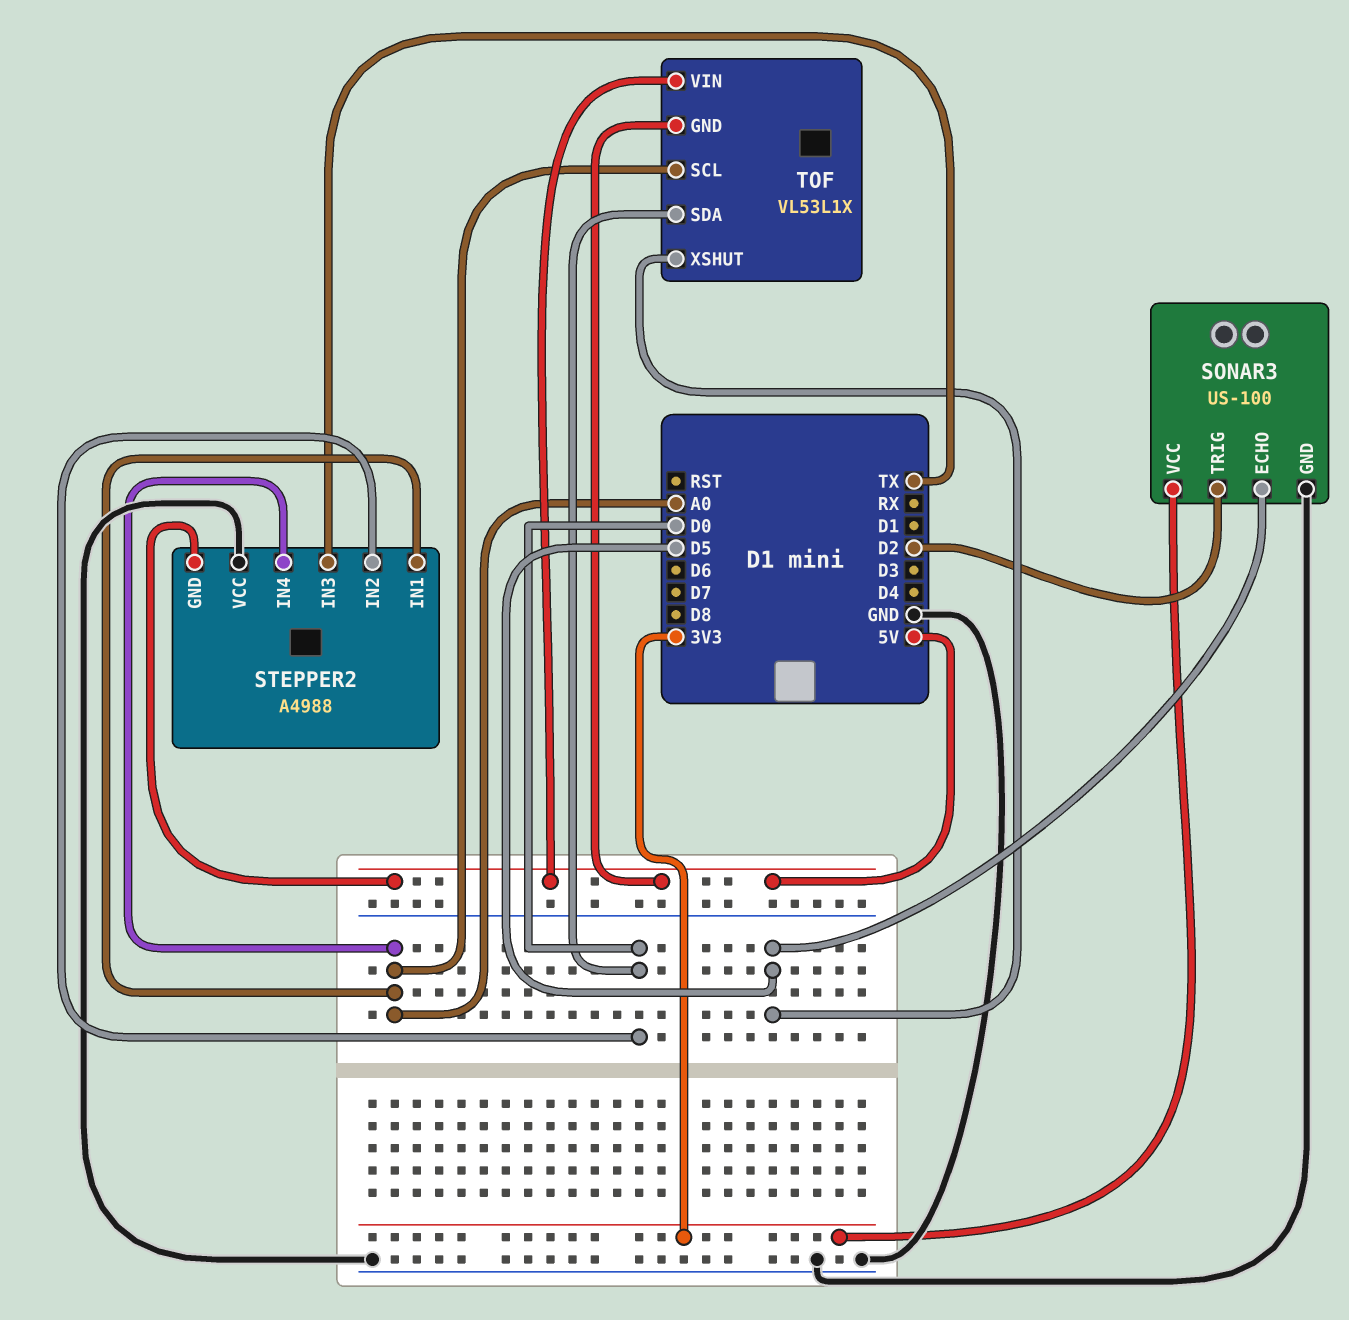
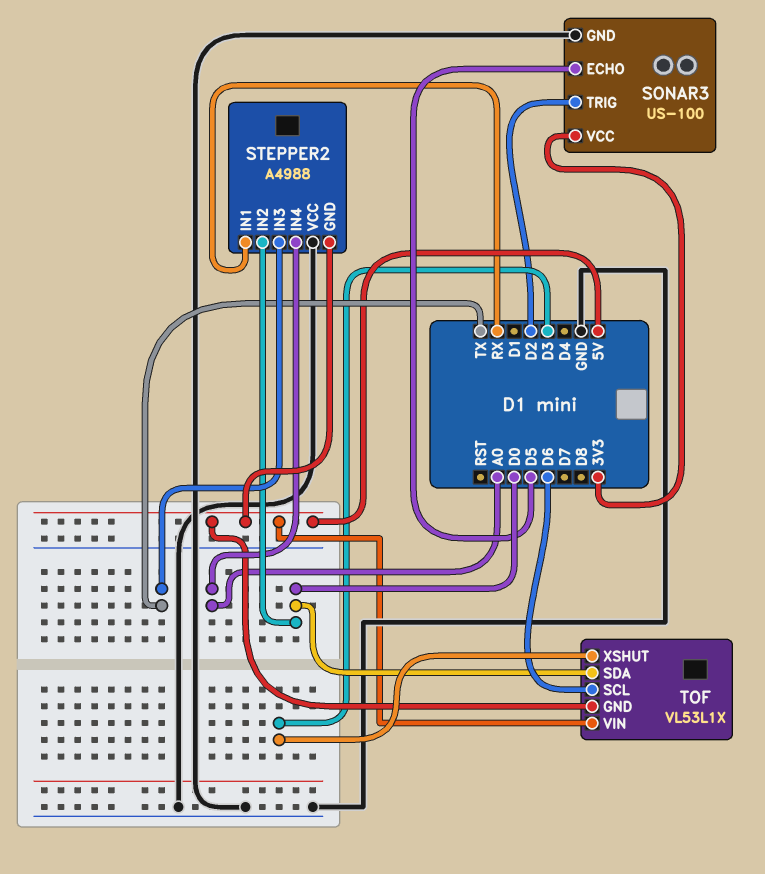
STEPPER2 pin IN1: A0 -> RX
TOF pin SCL: A0 -> D6
TOF pin XSHUT: D5 -> D3

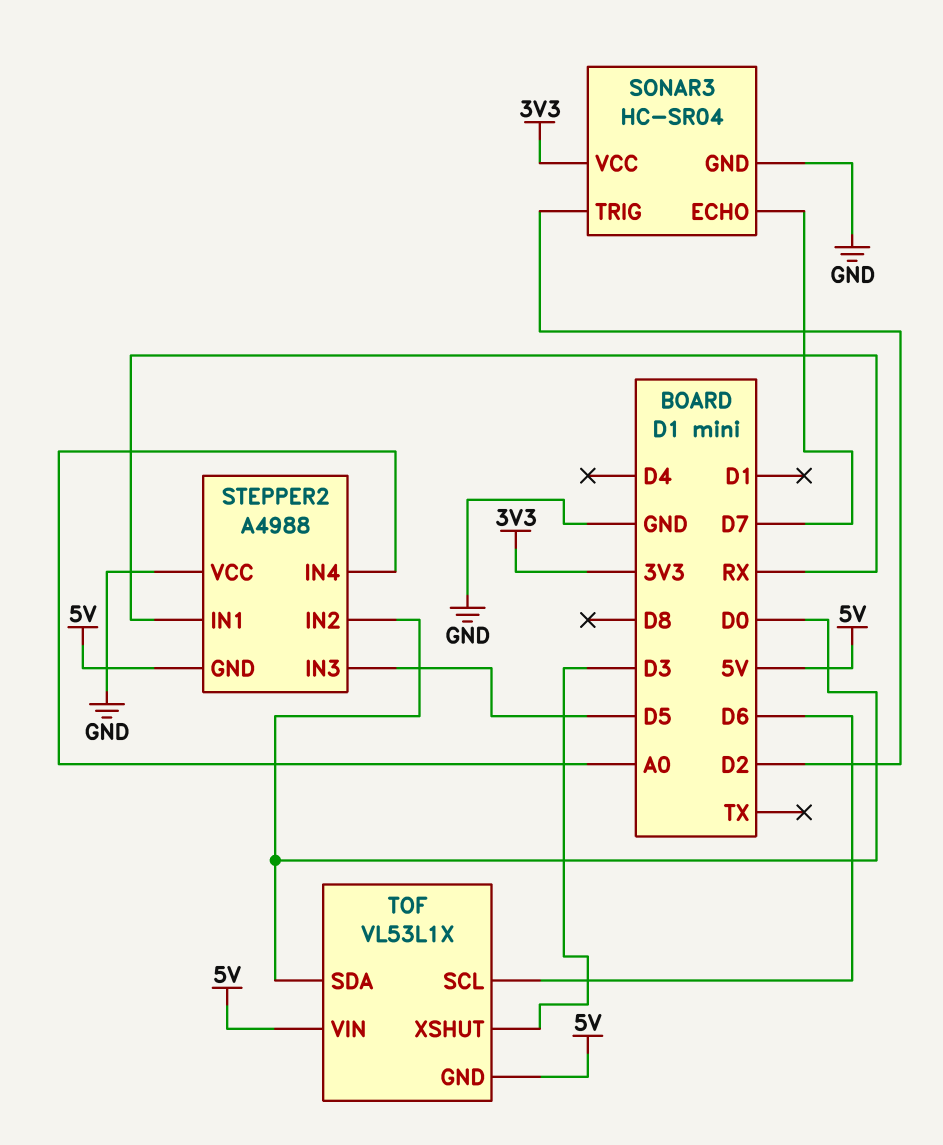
SONAR3: US-100 -> HC-SR04
SONAR3 pin ECHO: D5 -> D7
STEPPER2 pin IN3: TX -> D5

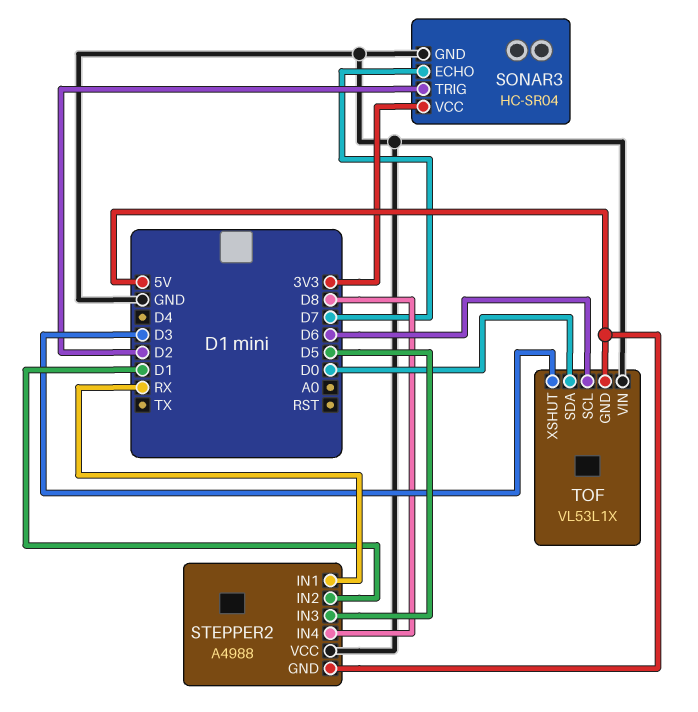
STEPPER2 pin IN2: D0 -> D1
STEPPER2 pin IN4: A0 -> D8
TOF pin VIN: 5V -> GND

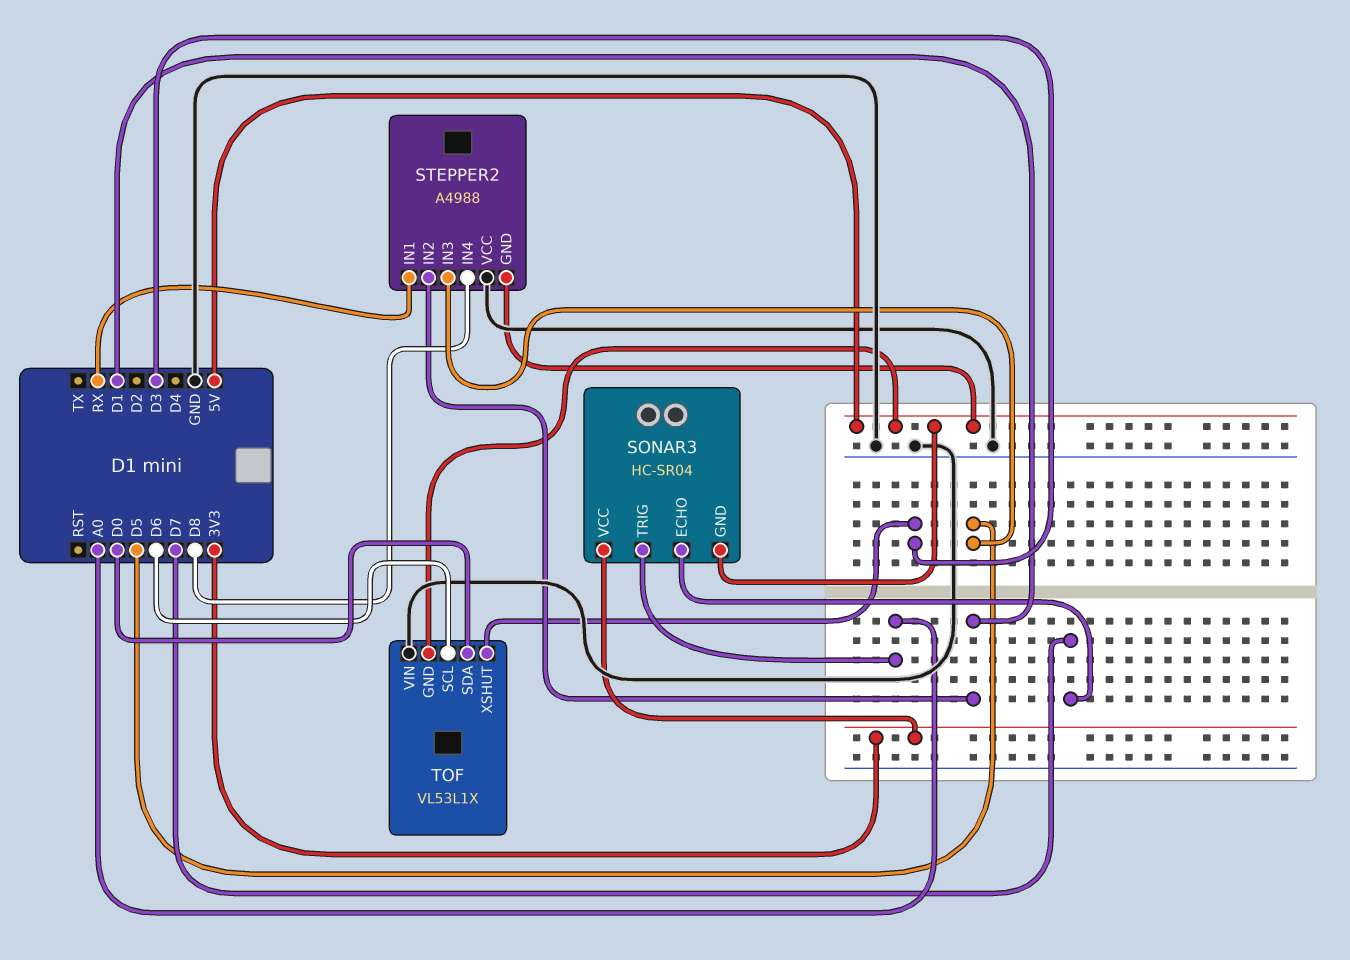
SONAR3 pin GND: GND -> 5V
SONAR3 pin TRIG: D2 -> A0

